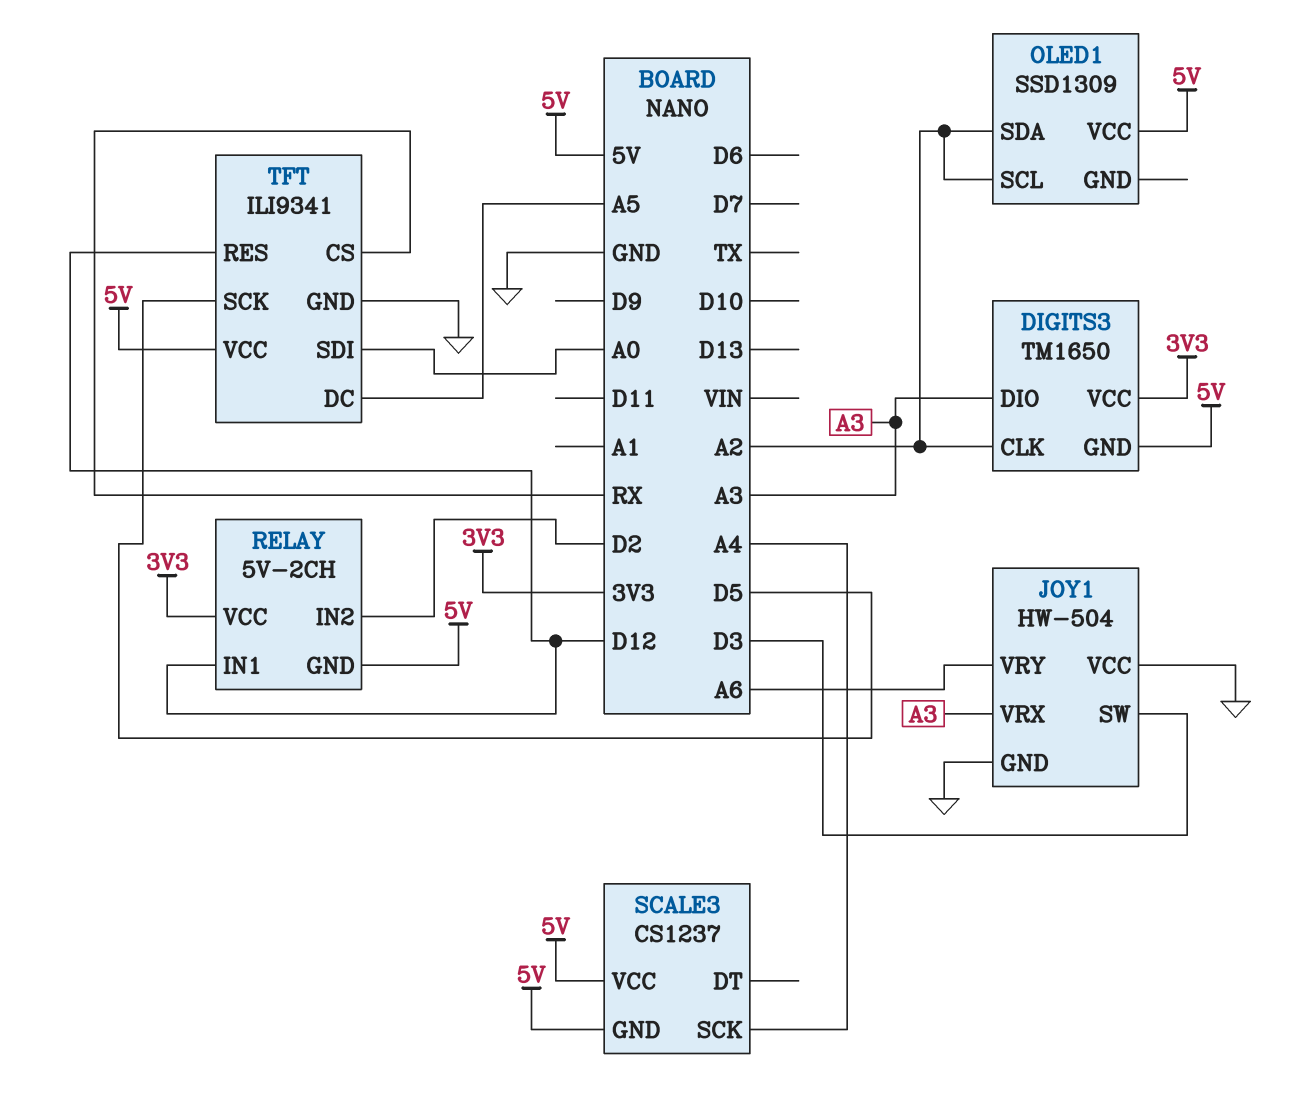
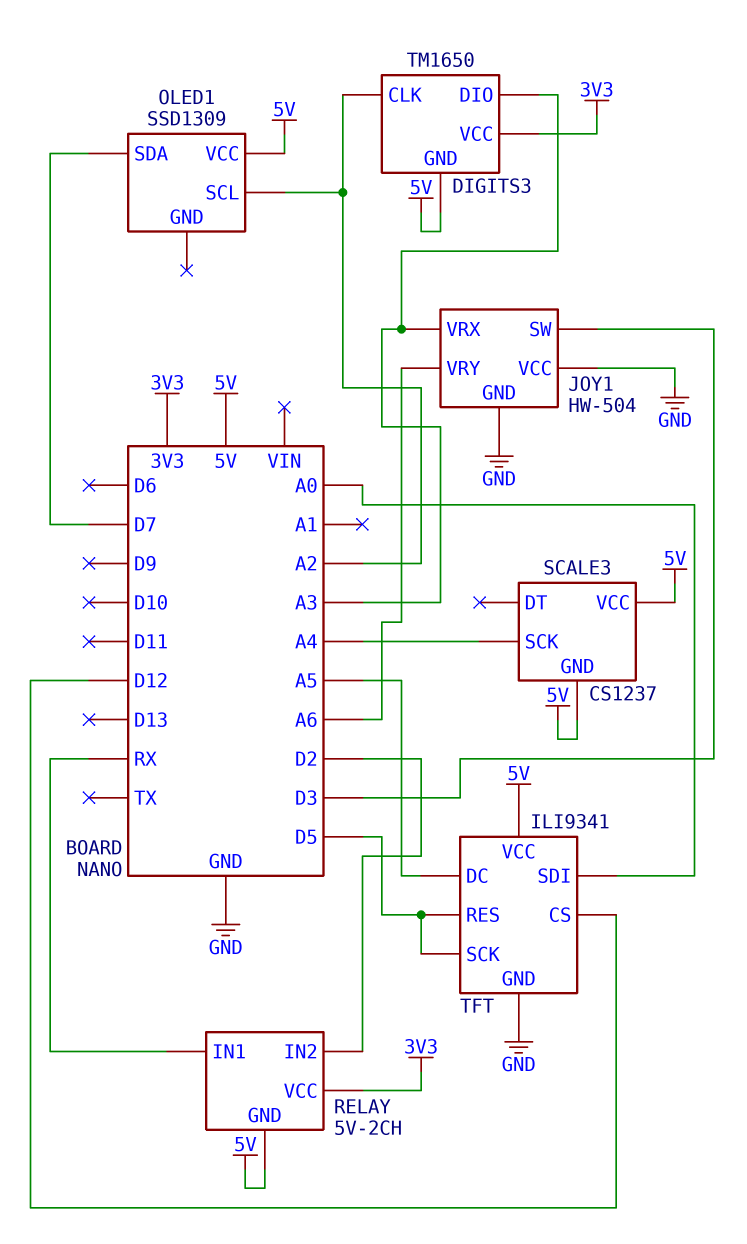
OLED1 pin SDA: A2 -> D7
RELAY pin IN1: D12 -> RX
TFT pin CS: RX -> D12
TFT pin RES: D12 -> D5

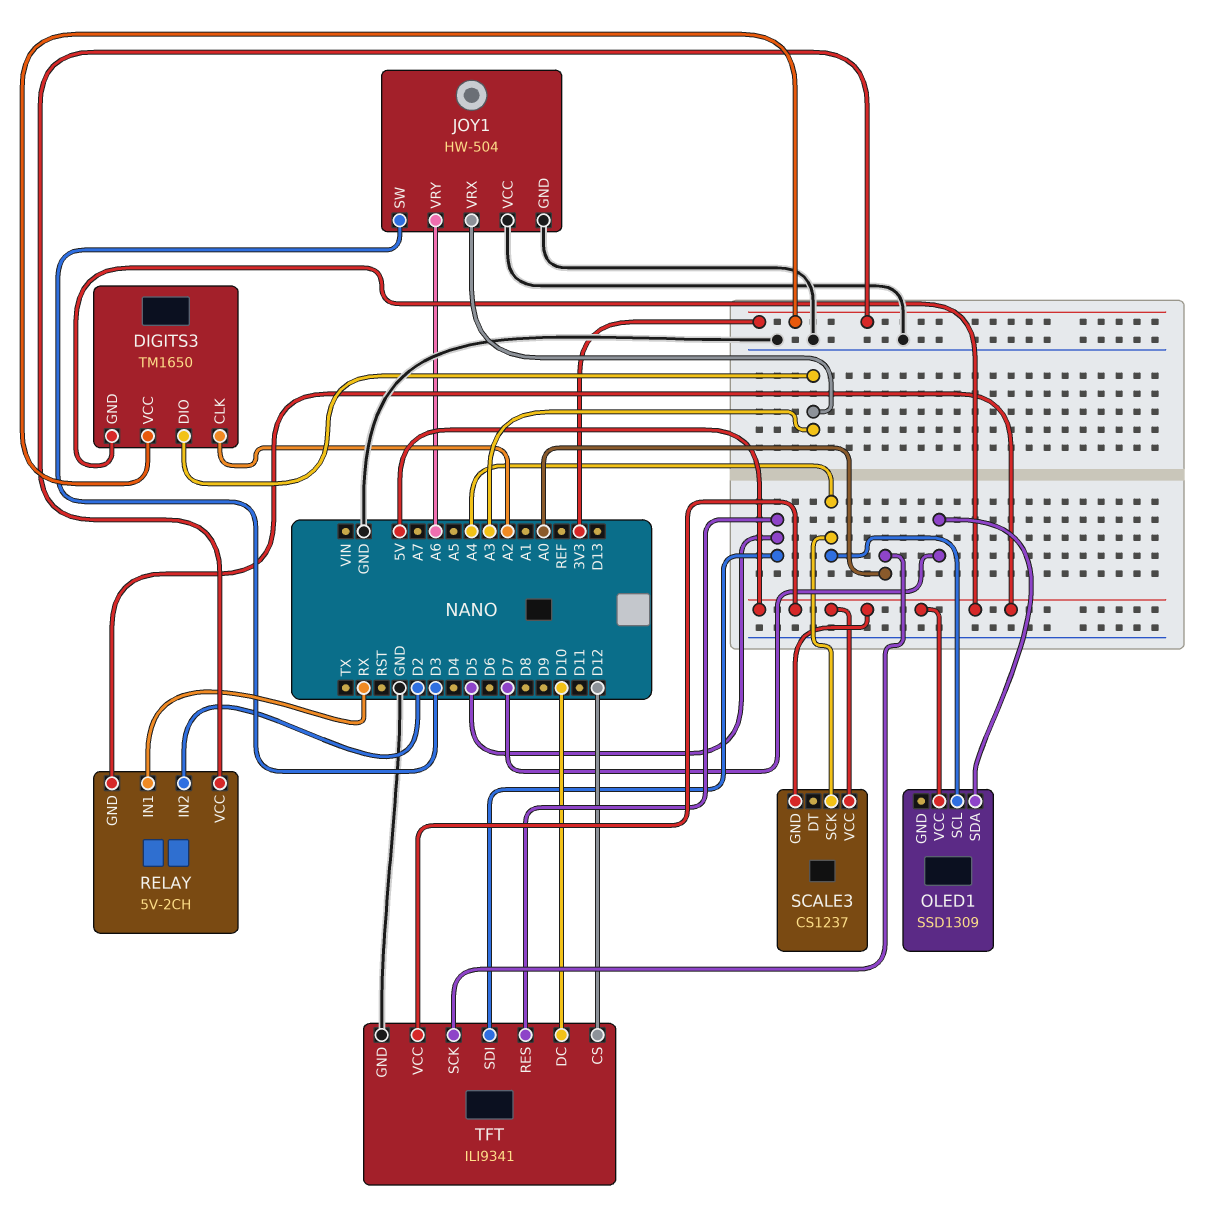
OLED1 pin SCL: A2 -> A4
TFT pin DC: A5 -> D10
TFT pin SCK: D5 -> A0
TFT pin SDI: A0 -> D5

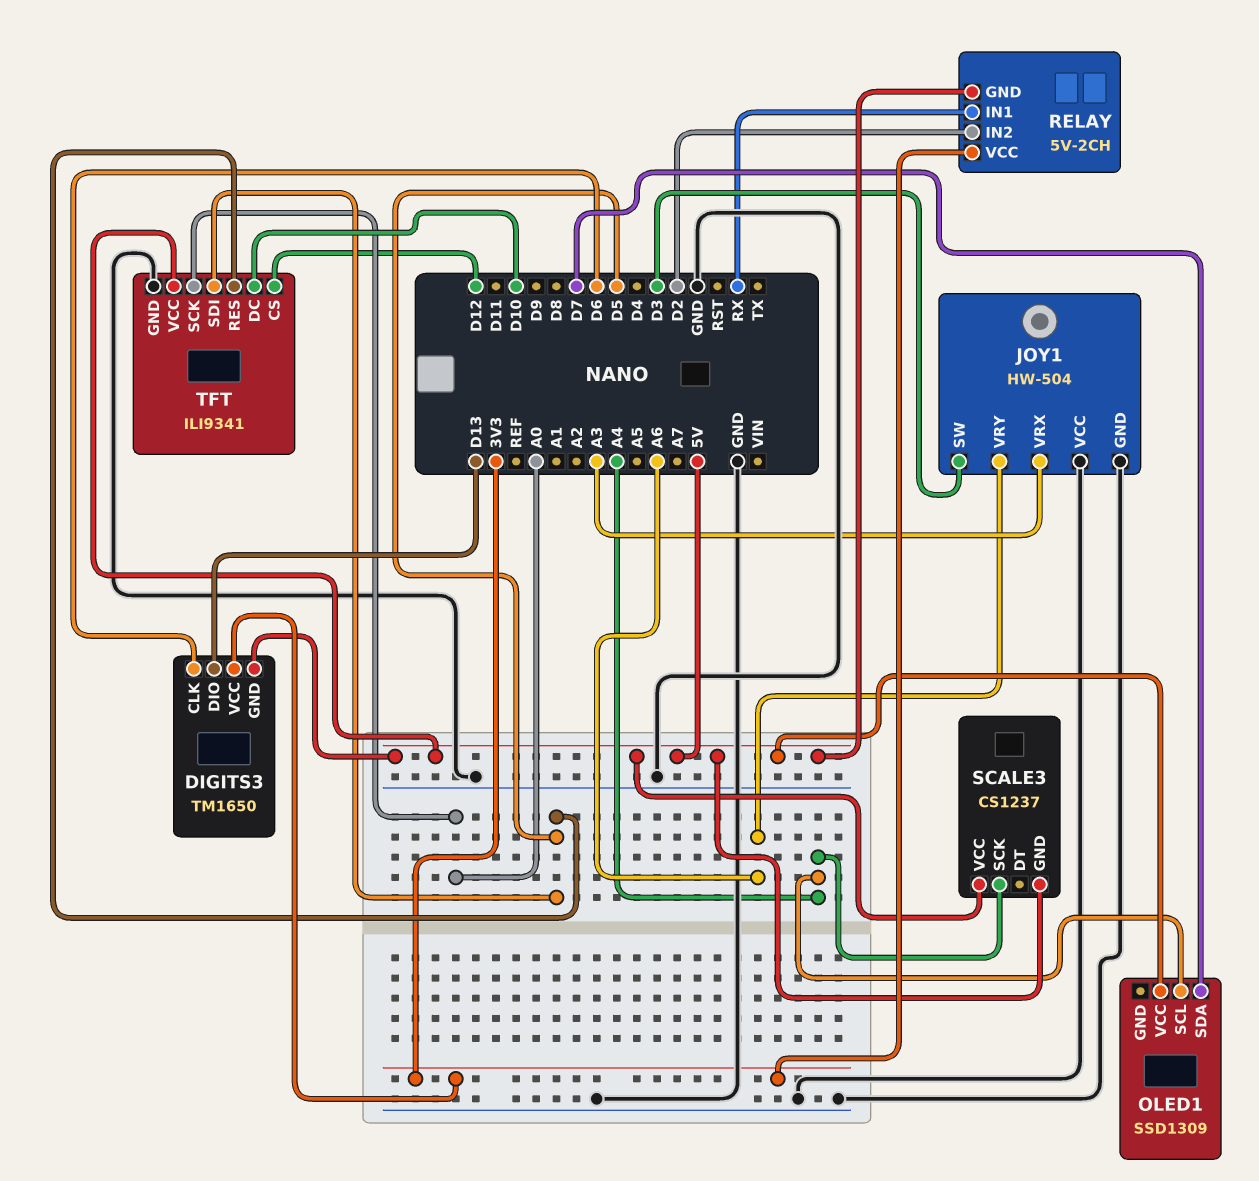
DIGITS3 pin CLK: A2 -> D6
DIGITS3 pin DIO: A3 -> D13

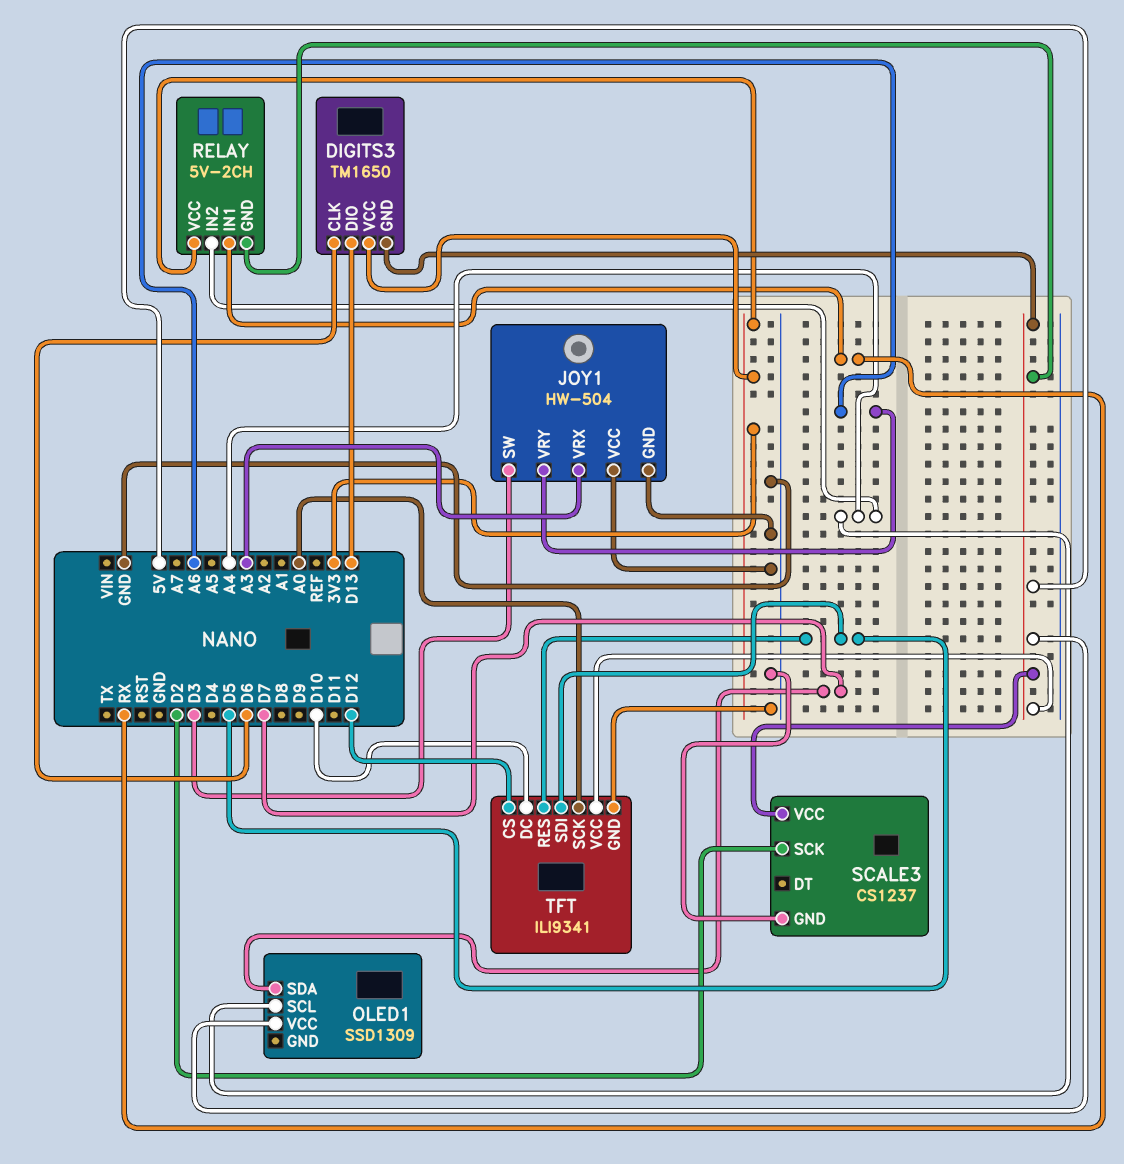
RELAY pin IN2: D2 -> A4
SCALE3 pin GND: 5V -> GND
SCALE3 pin SCK: A4 -> D2

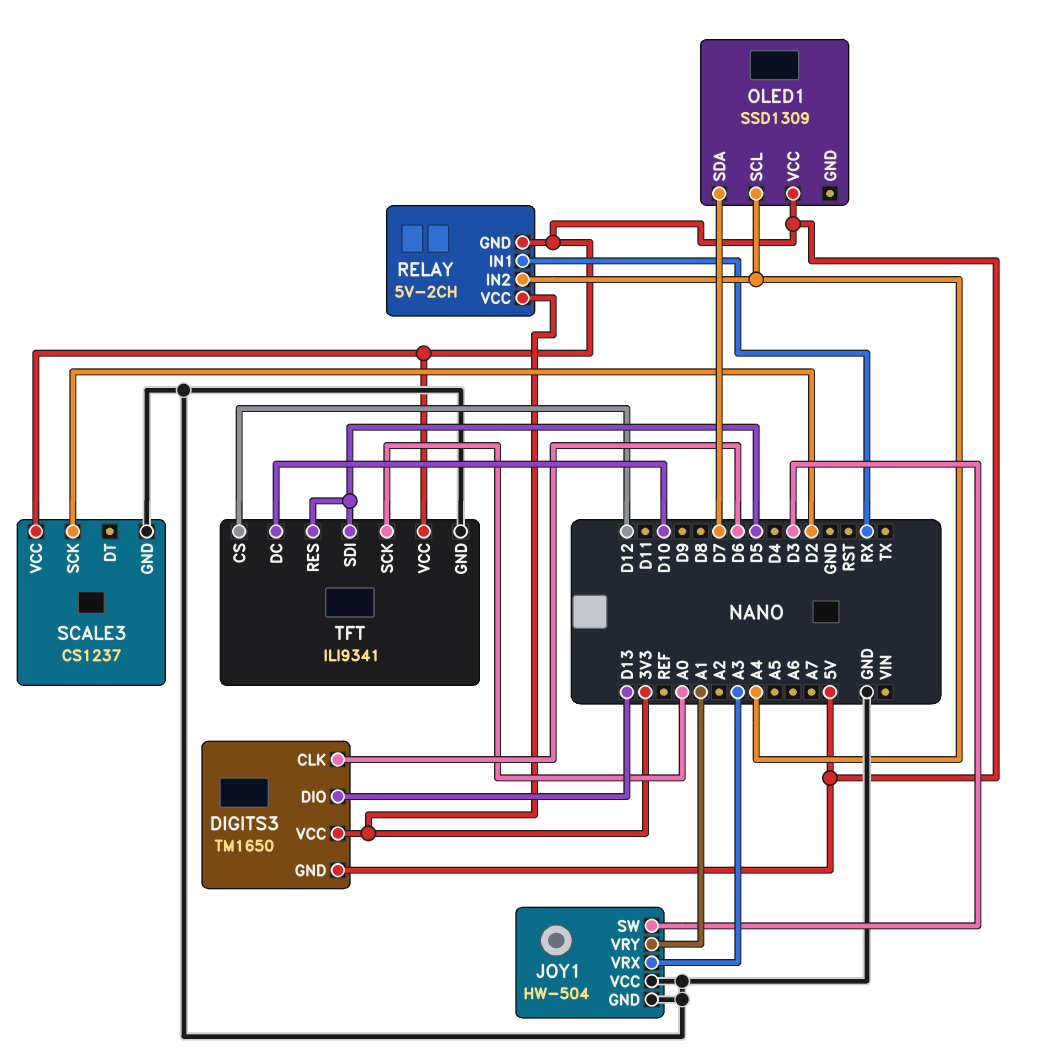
JOY1 pin VRY: A6 -> A1

